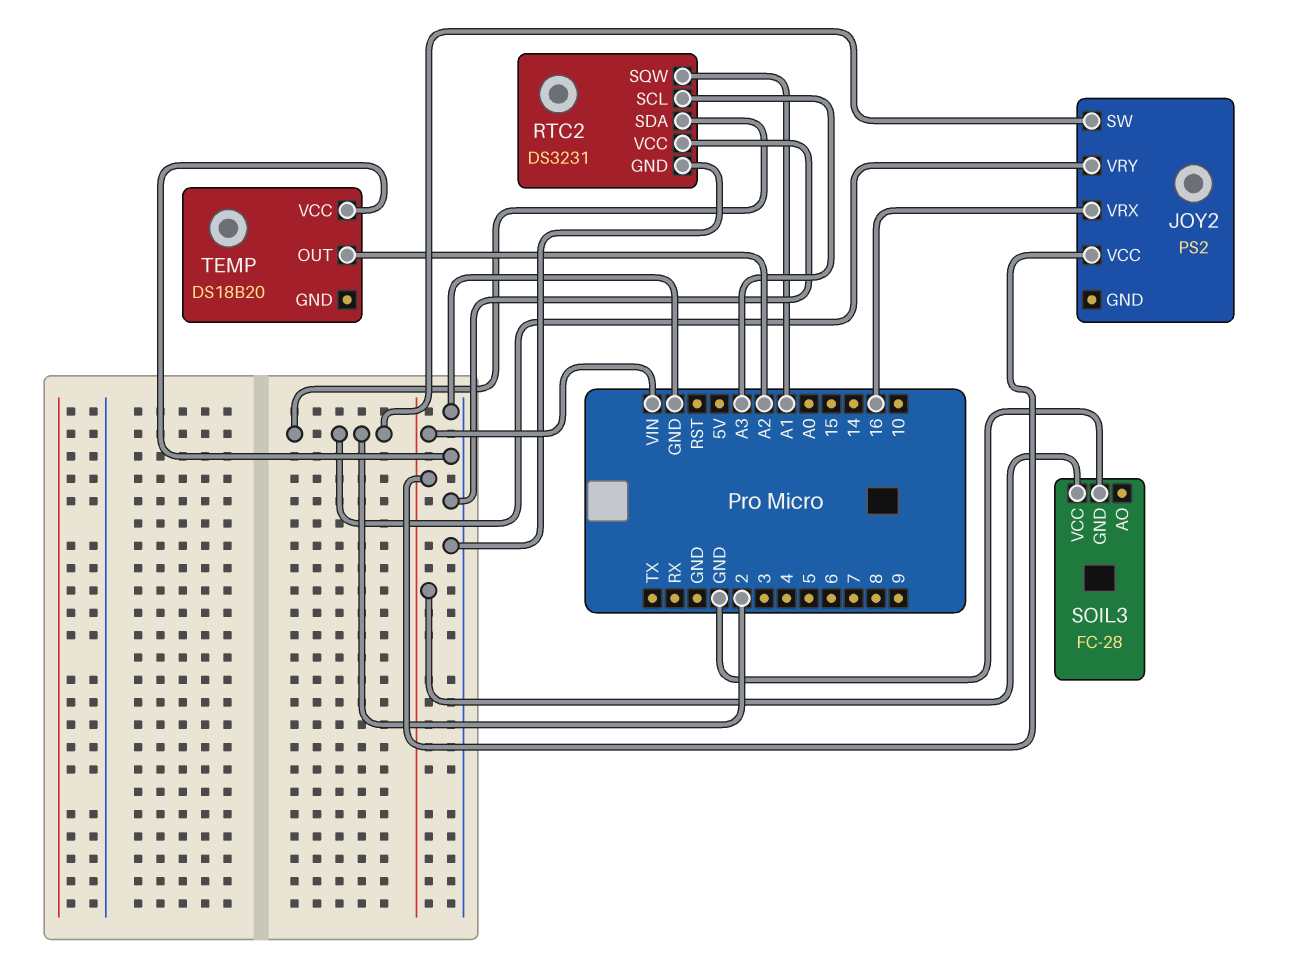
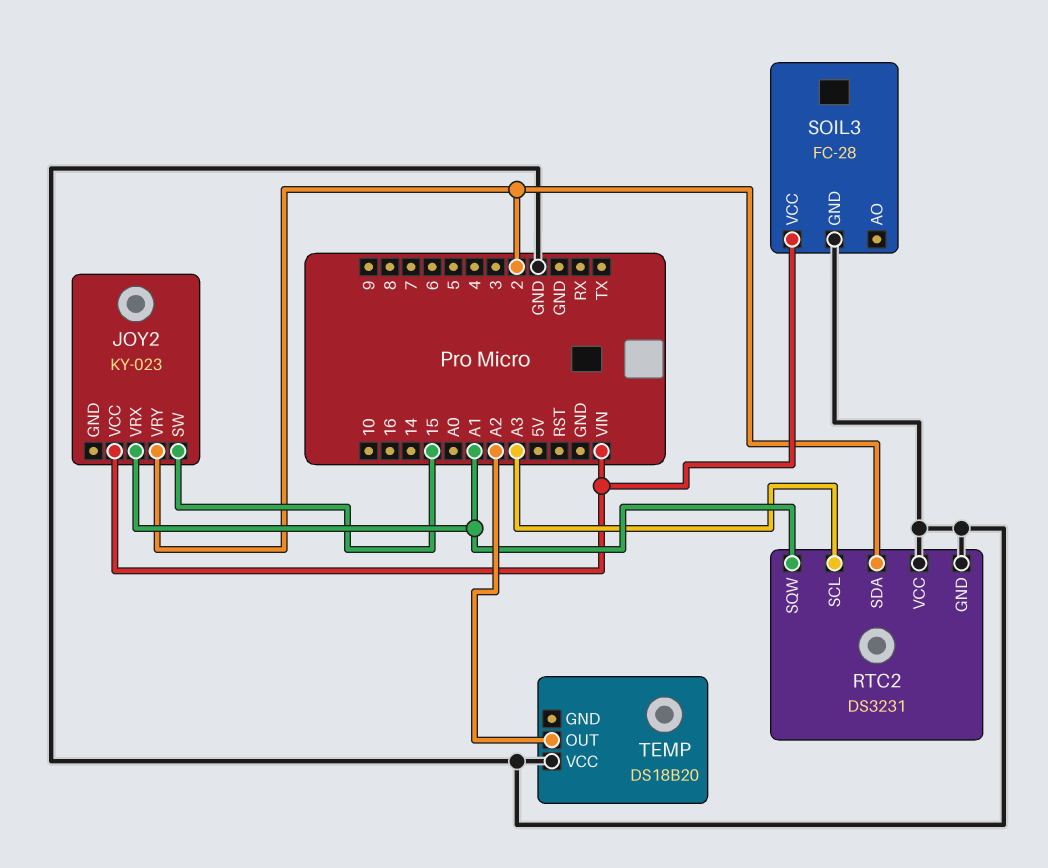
JOY2: PS2 -> KY-023
JOY2 pin SW: 2 -> 15
JOY2 pin VRX: 16 -> A1

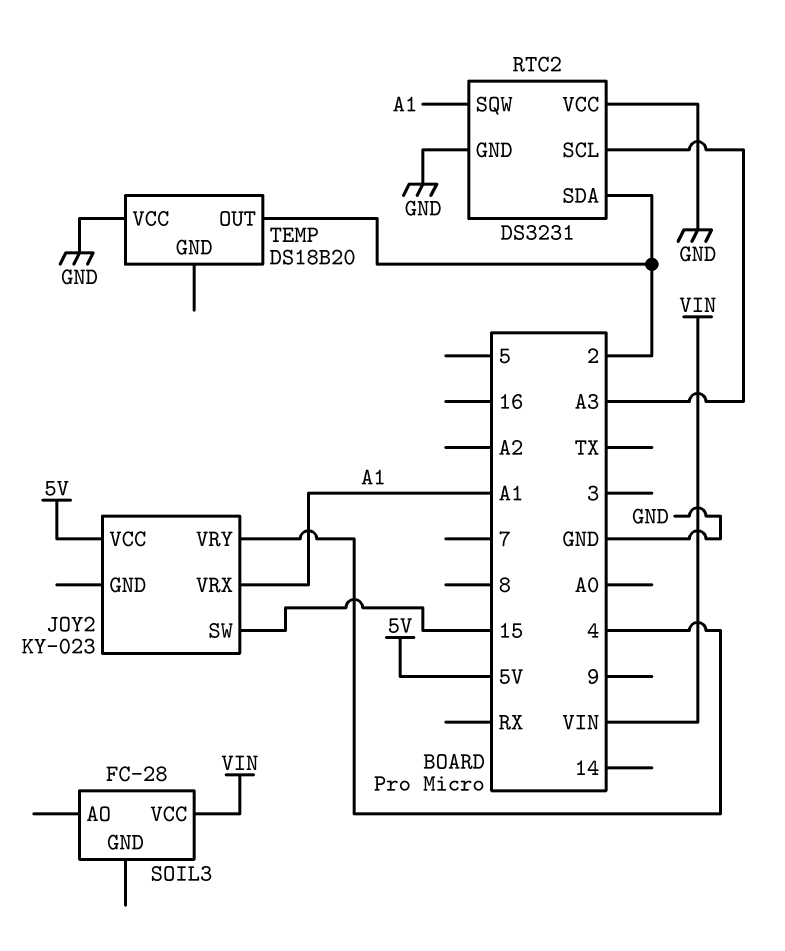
JOY2 pin VCC: VIN -> 5V
JOY2 pin VRY: 2 -> 4
SOIL3 pin GND: GND -> none
TEMP pin OUT: A2 -> 2

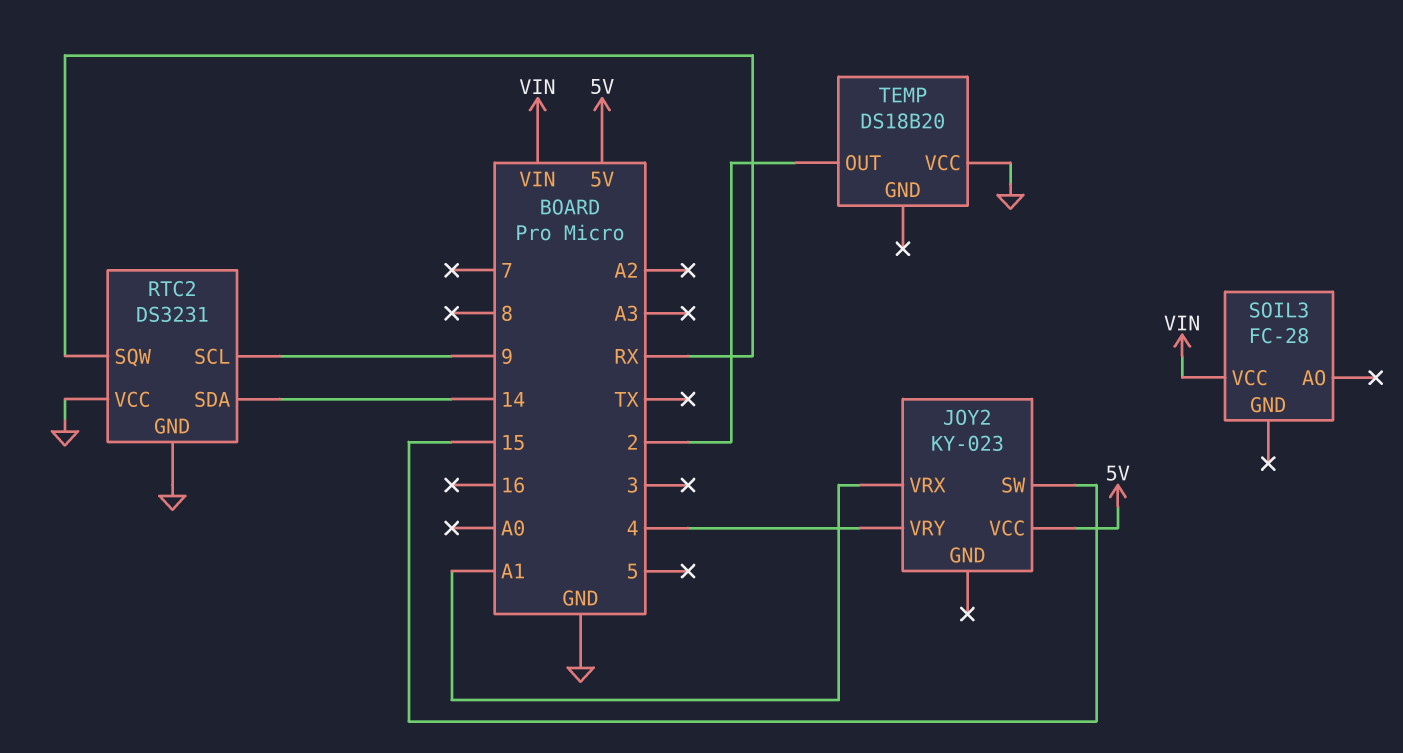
RTC2 pin SCL: A3 -> 9
RTC2 pin SDA: 2 -> 14
RTC2 pin SQW: A1 -> RX

